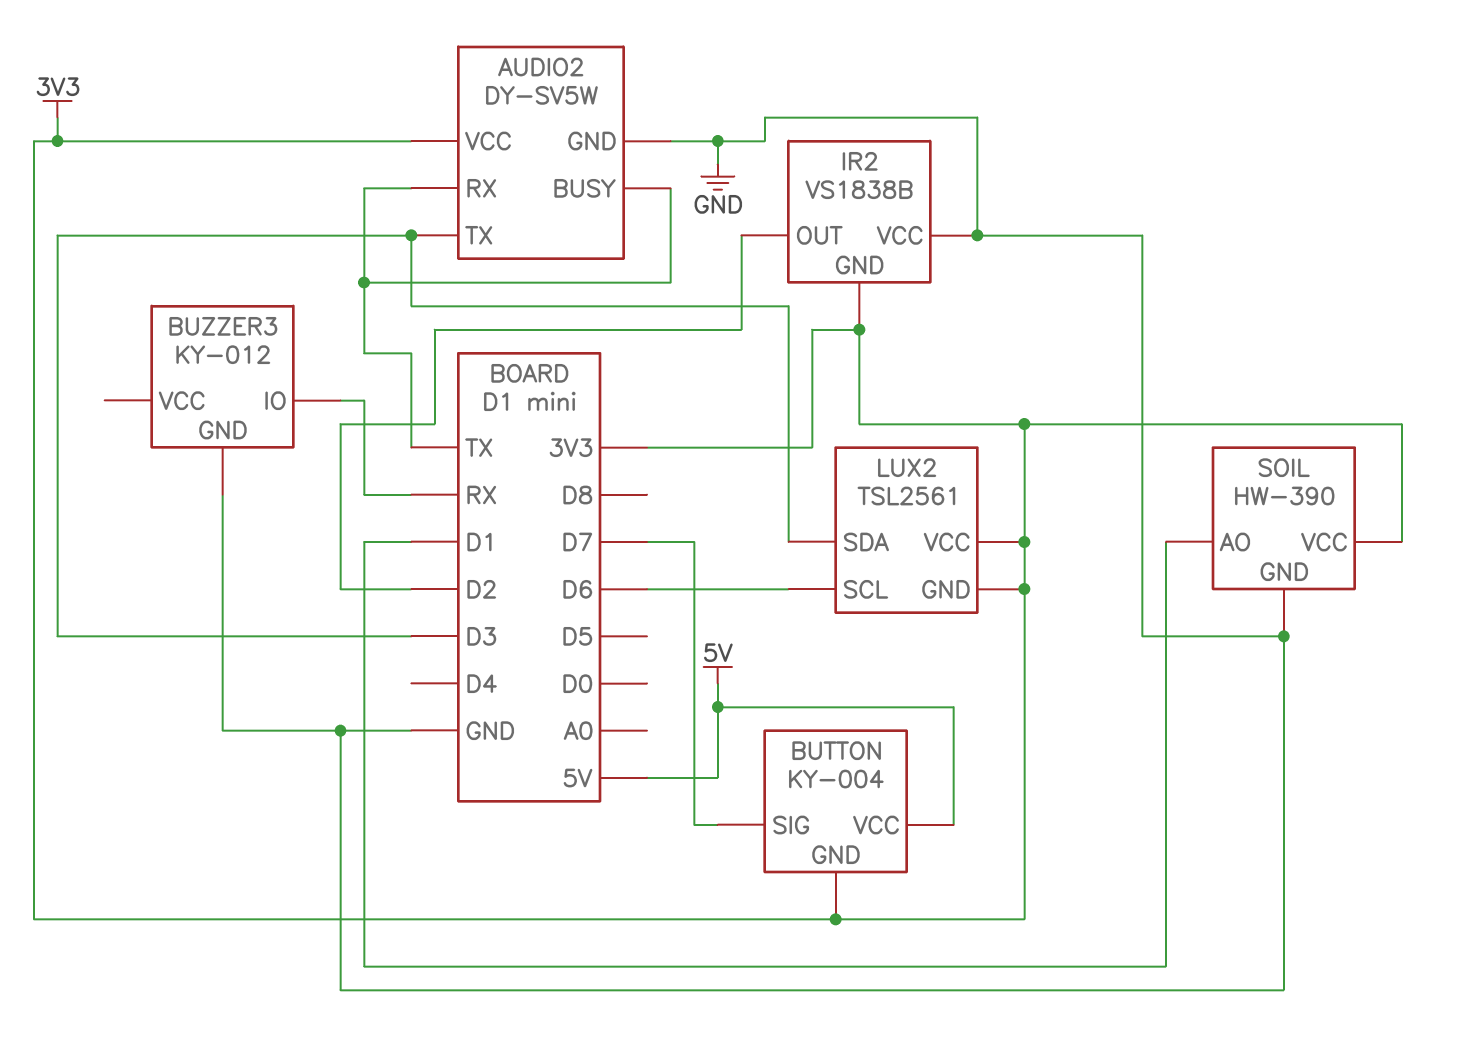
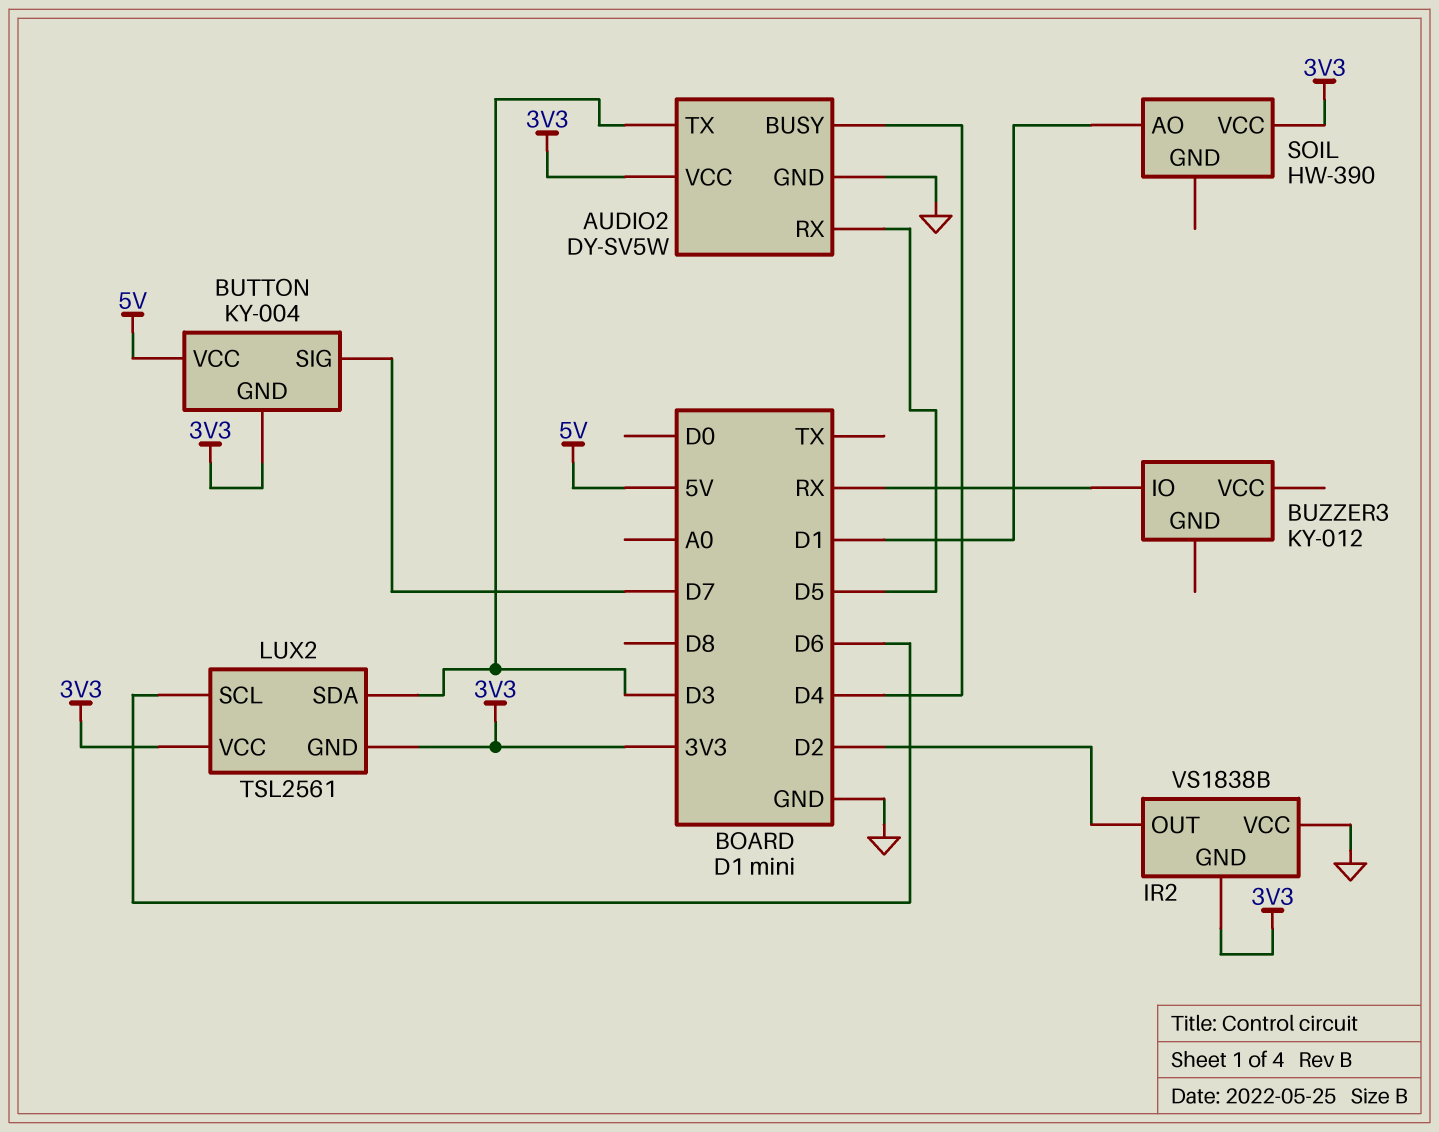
AUDIO2 pin BUSY: TX -> D4
AUDIO2 pin RX: TX -> D5
BUZZER3 pin GND: GND -> none
SOIL pin GND: GND -> none

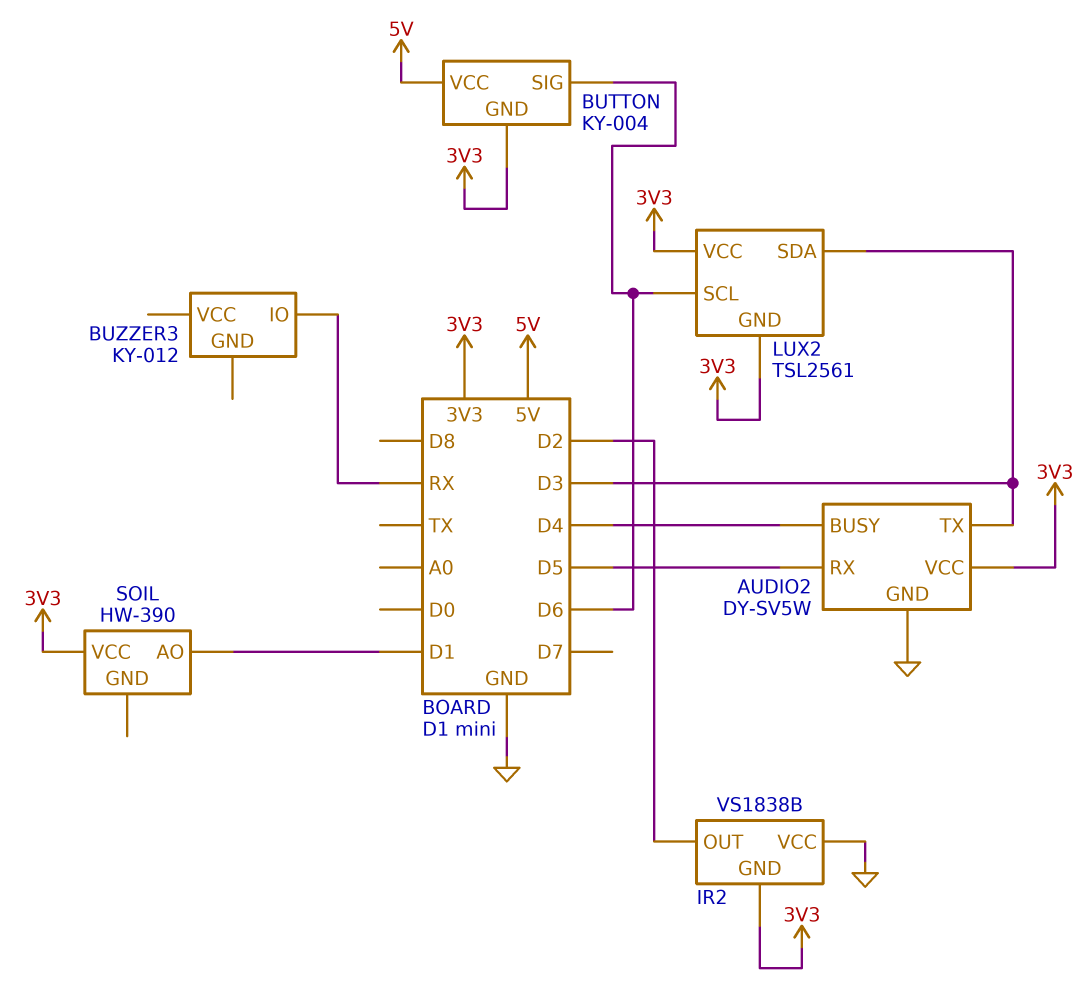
BUTTON pin SIG: D7 -> D6

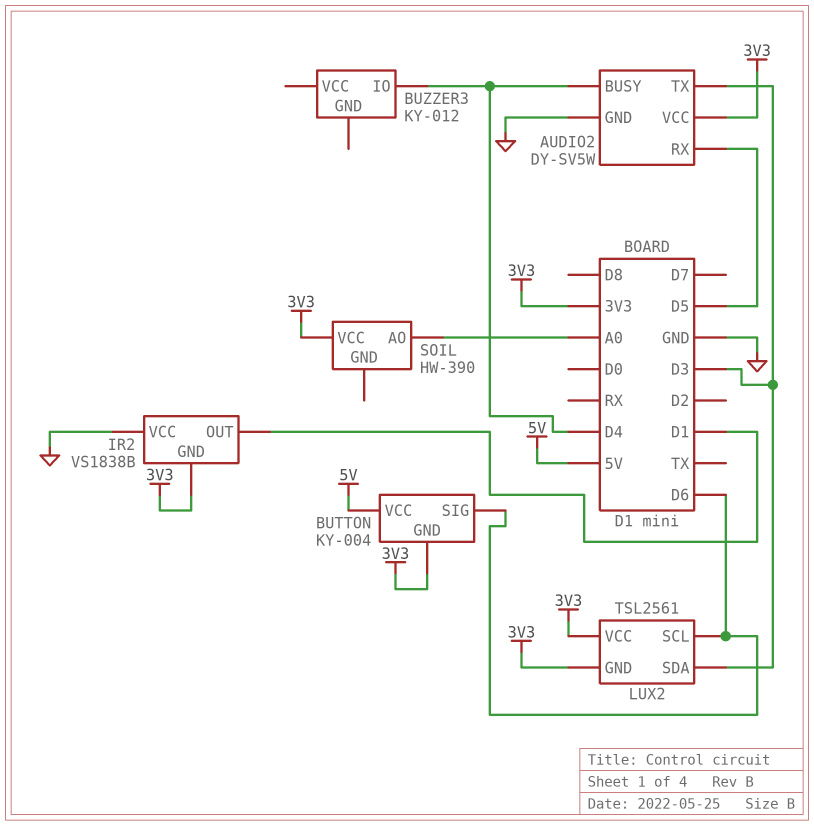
BUZZER3 pin IO: RX -> D4
IR2 pin OUT: D2 -> D1
SOIL pin AO: D1 -> A0

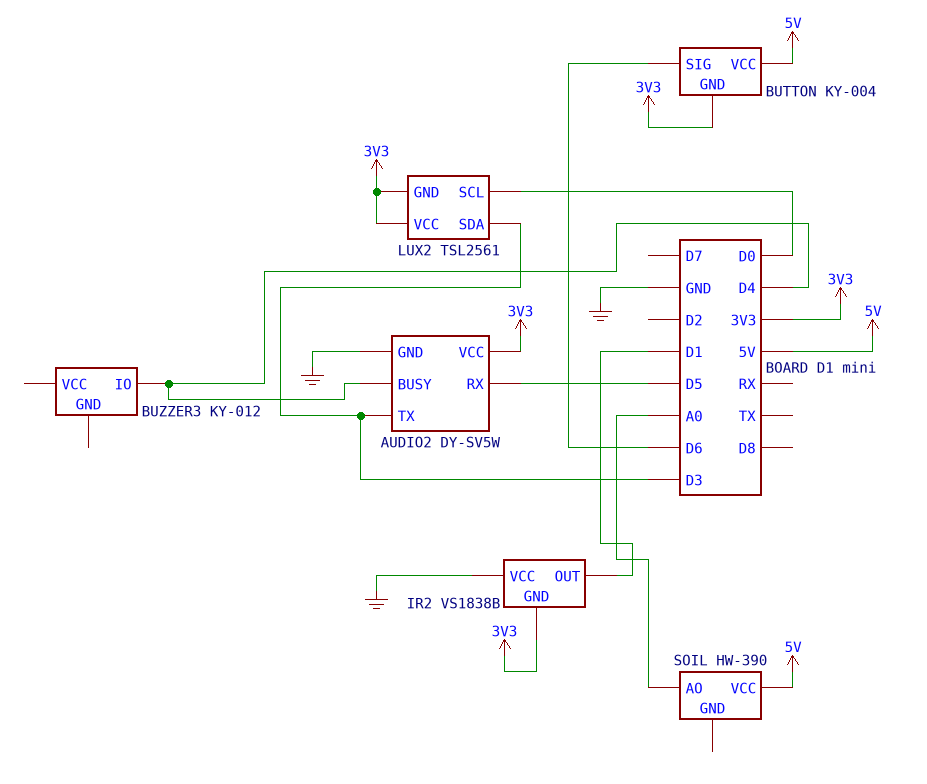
LUX2 pin SCL: D6 -> D0
SOIL pin VCC: 3V3 -> 5V

